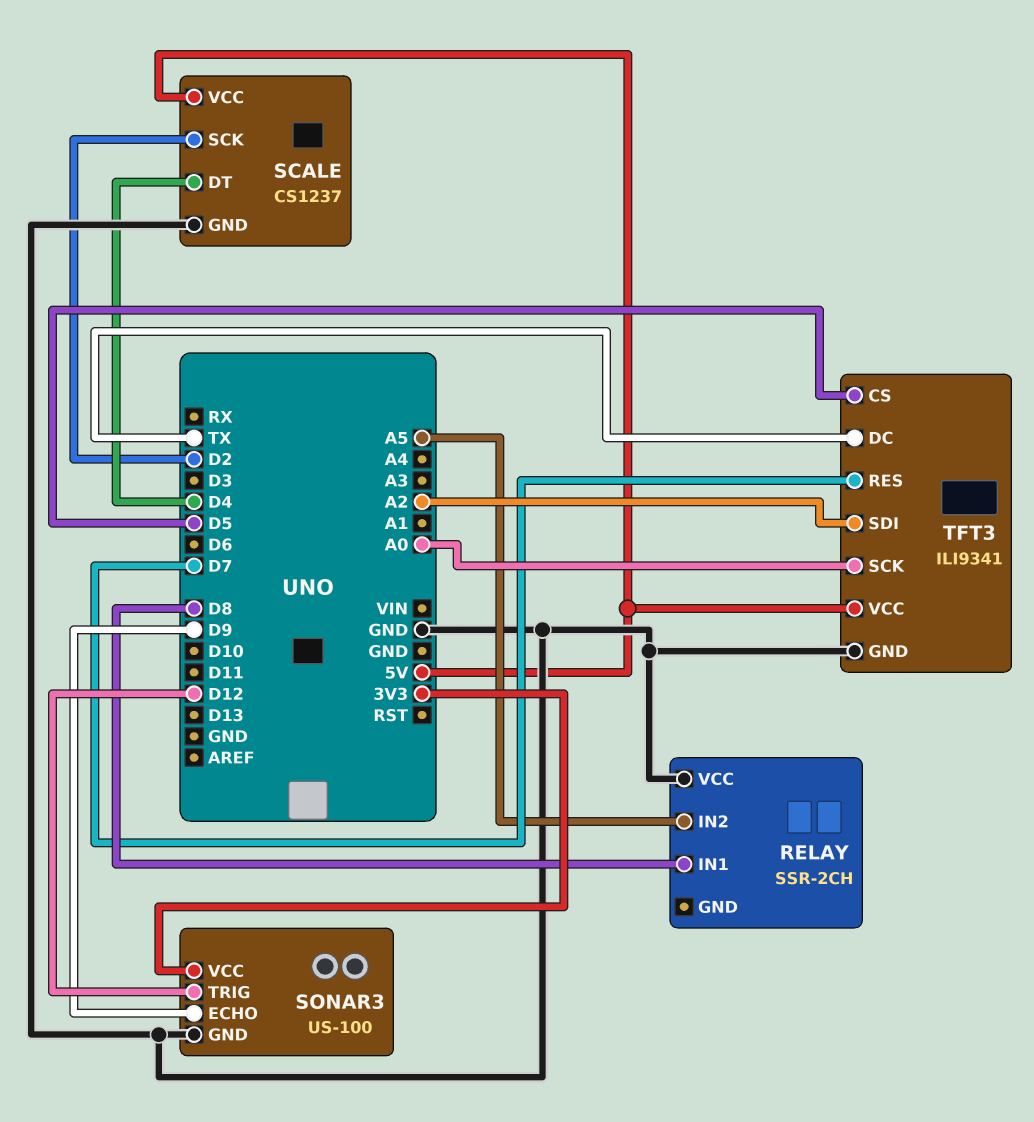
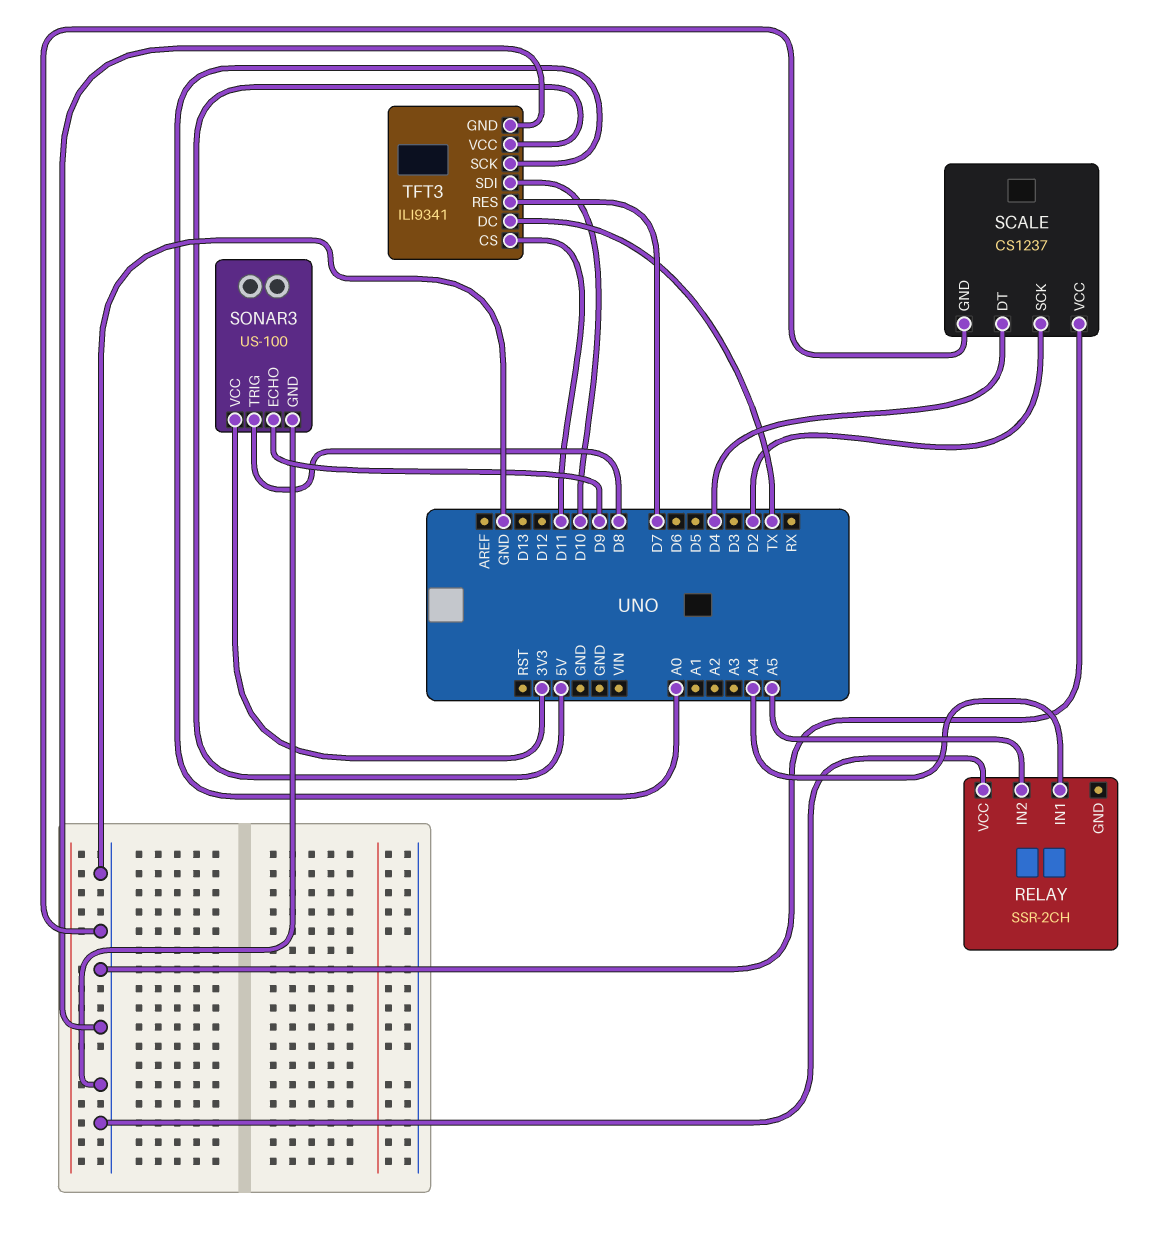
RELAY pin IN1: D8 -> A4
SCALE pin VCC: 5V -> GND
SONAR3 pin TRIG: D12 -> D8
TFT3 pin CS: D5 -> D11
TFT3 pin SDI: A2 -> D10

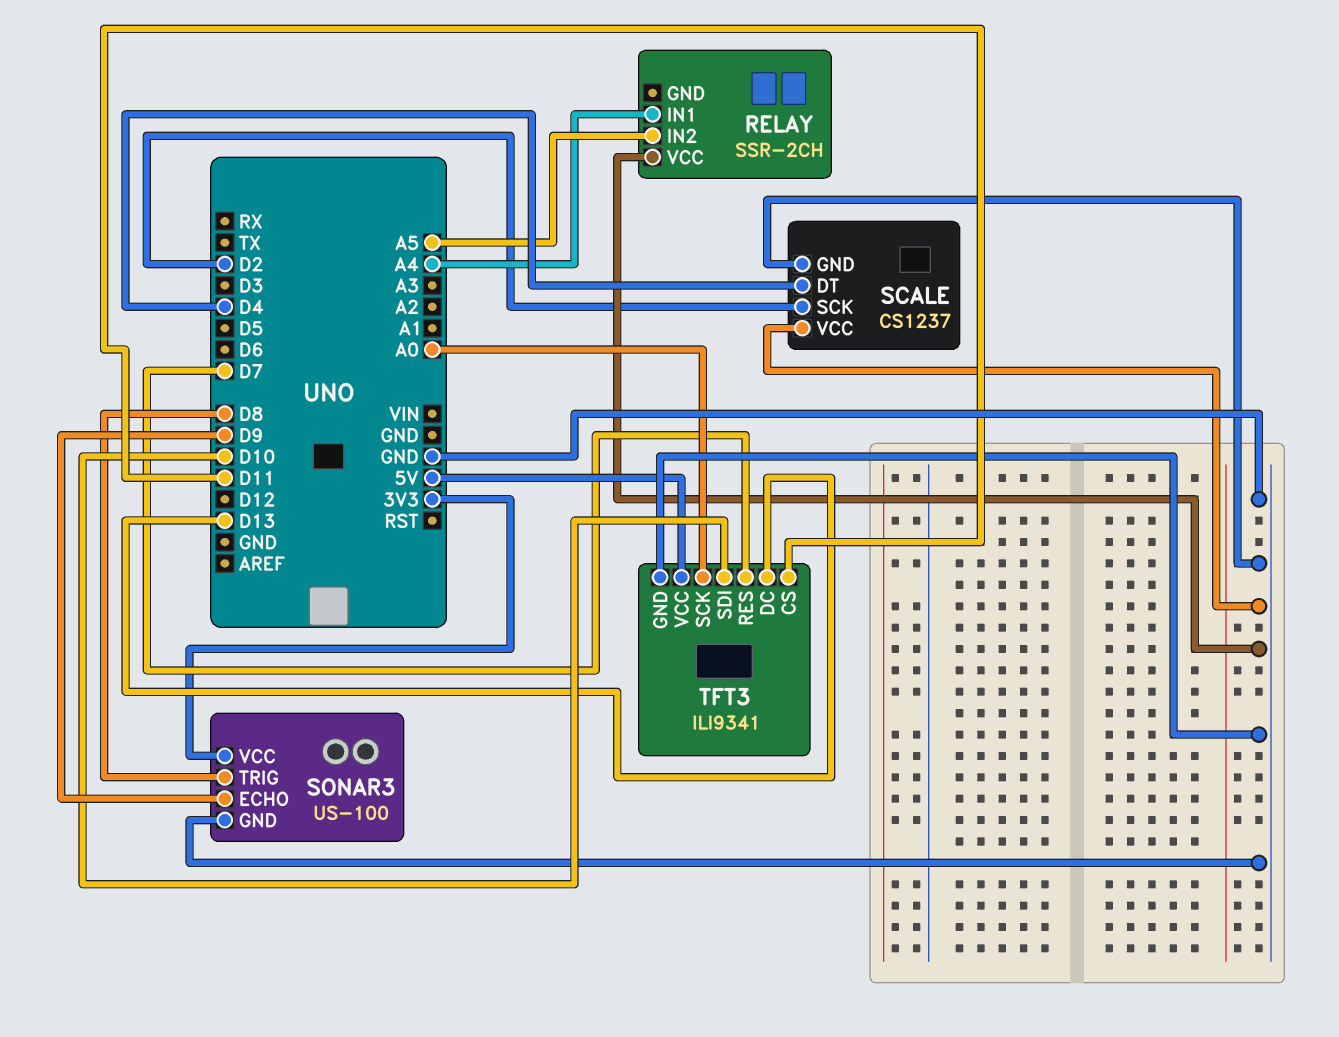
TFT3 pin DC: TX -> D13

